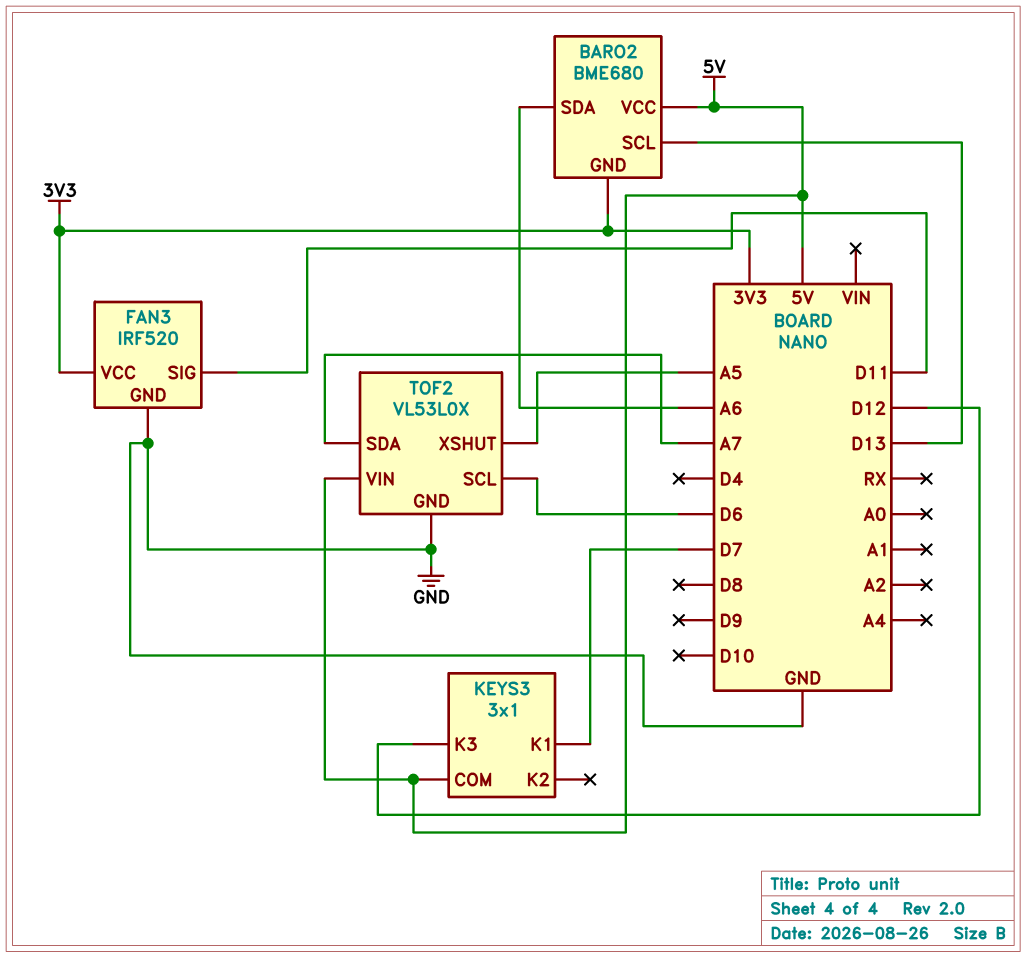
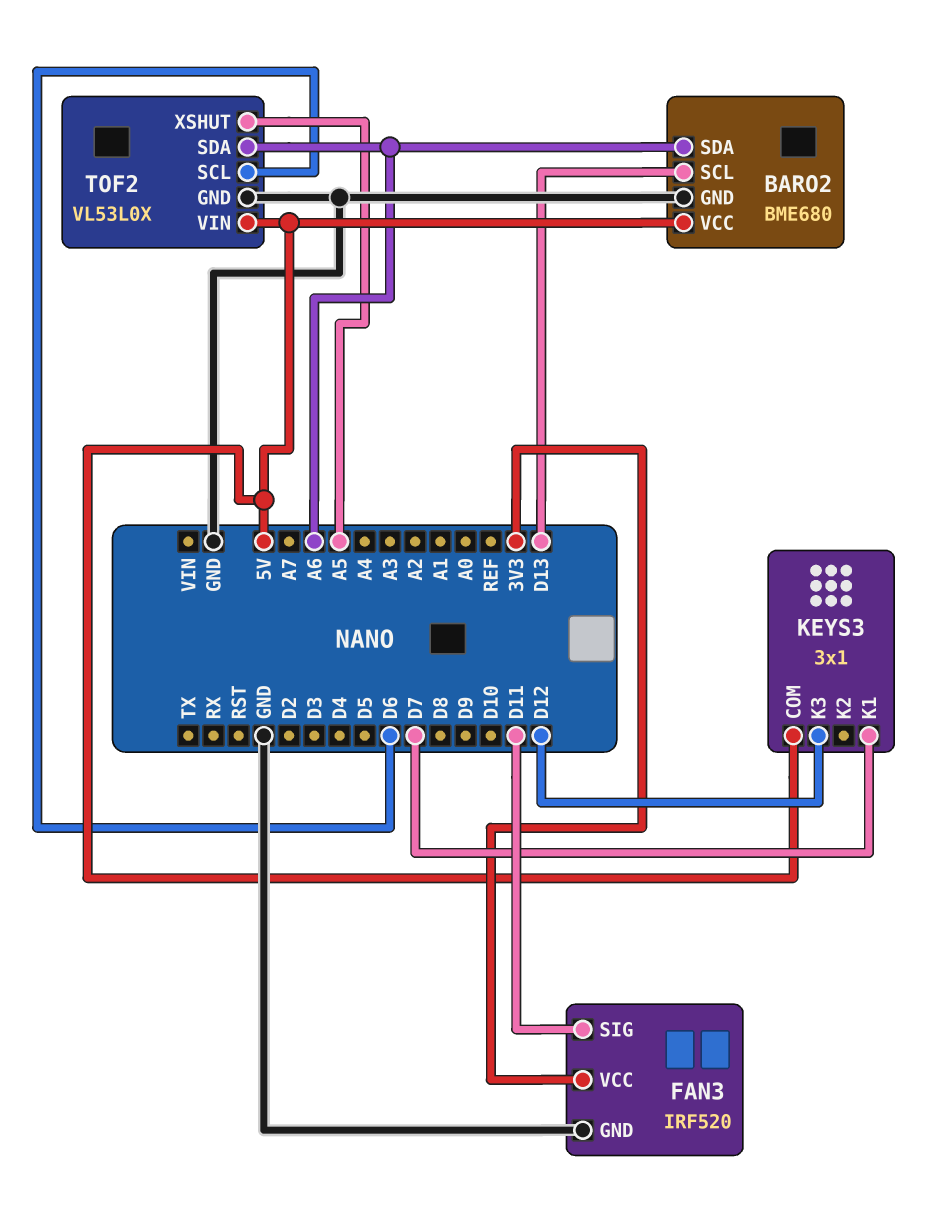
BARO2 pin GND: 3V3 -> GND
TOF2 pin SDA: A7 -> A6

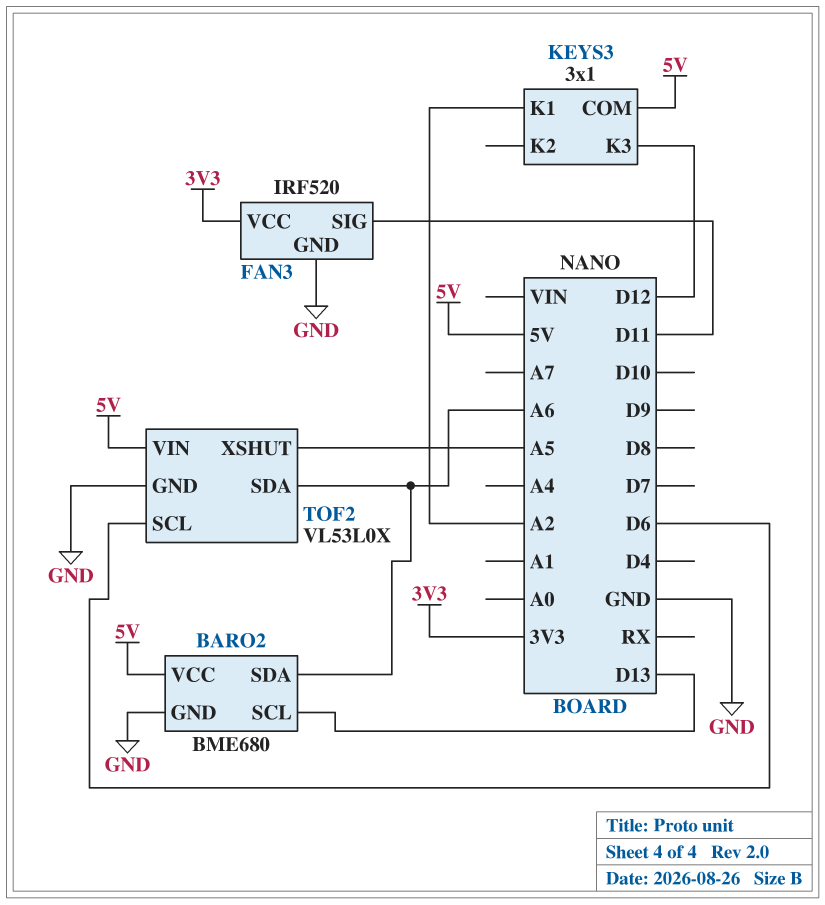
KEYS3 pin K1: D7 -> A2

